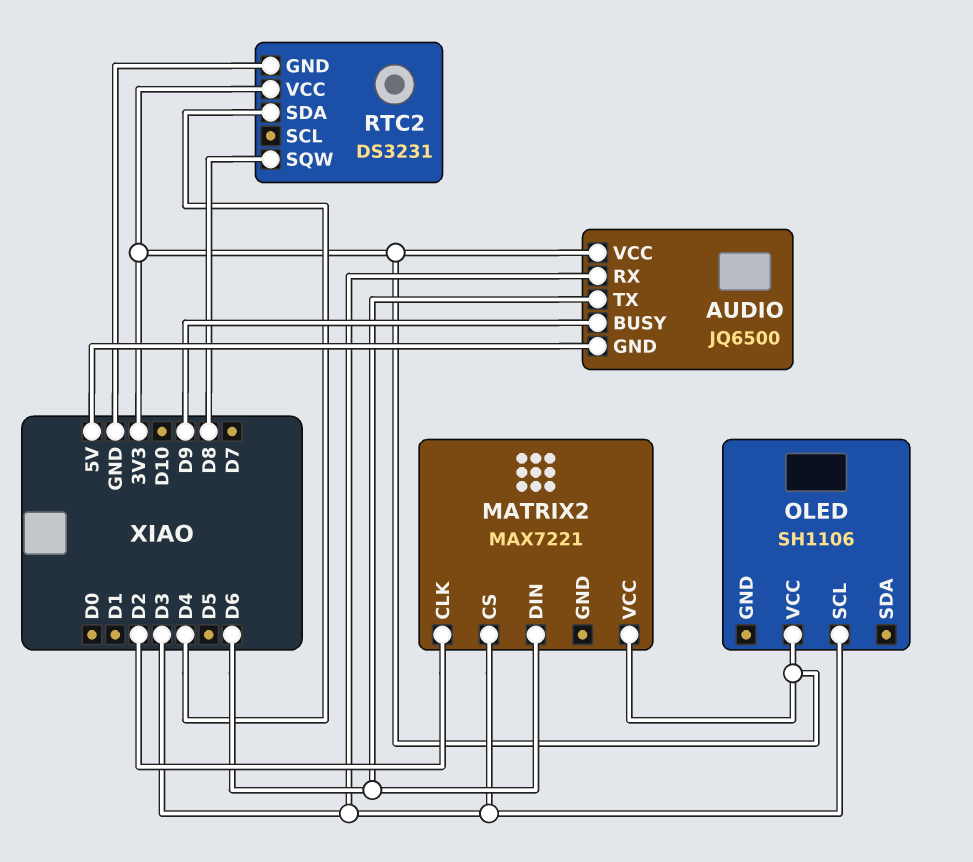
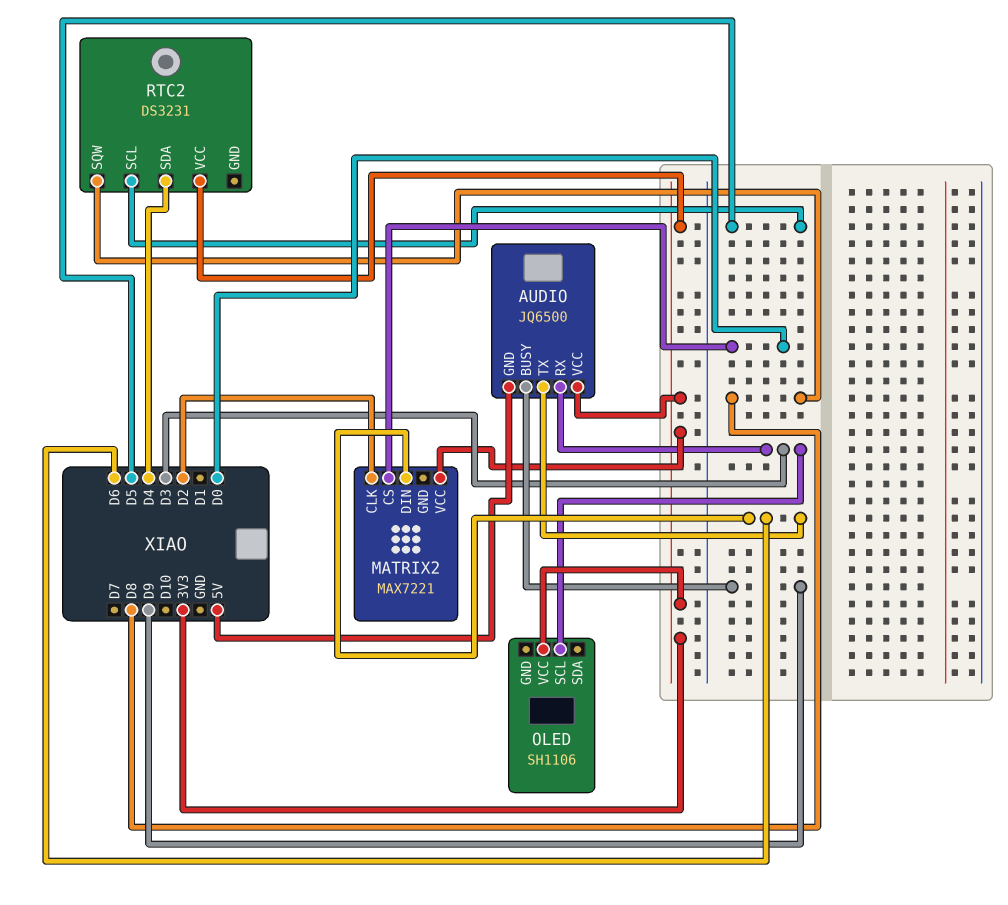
MATRIX2 pin CS: D3 -> D0
RTC2 pin GND: GND -> none
RTC2 pin SCL: none -> D5

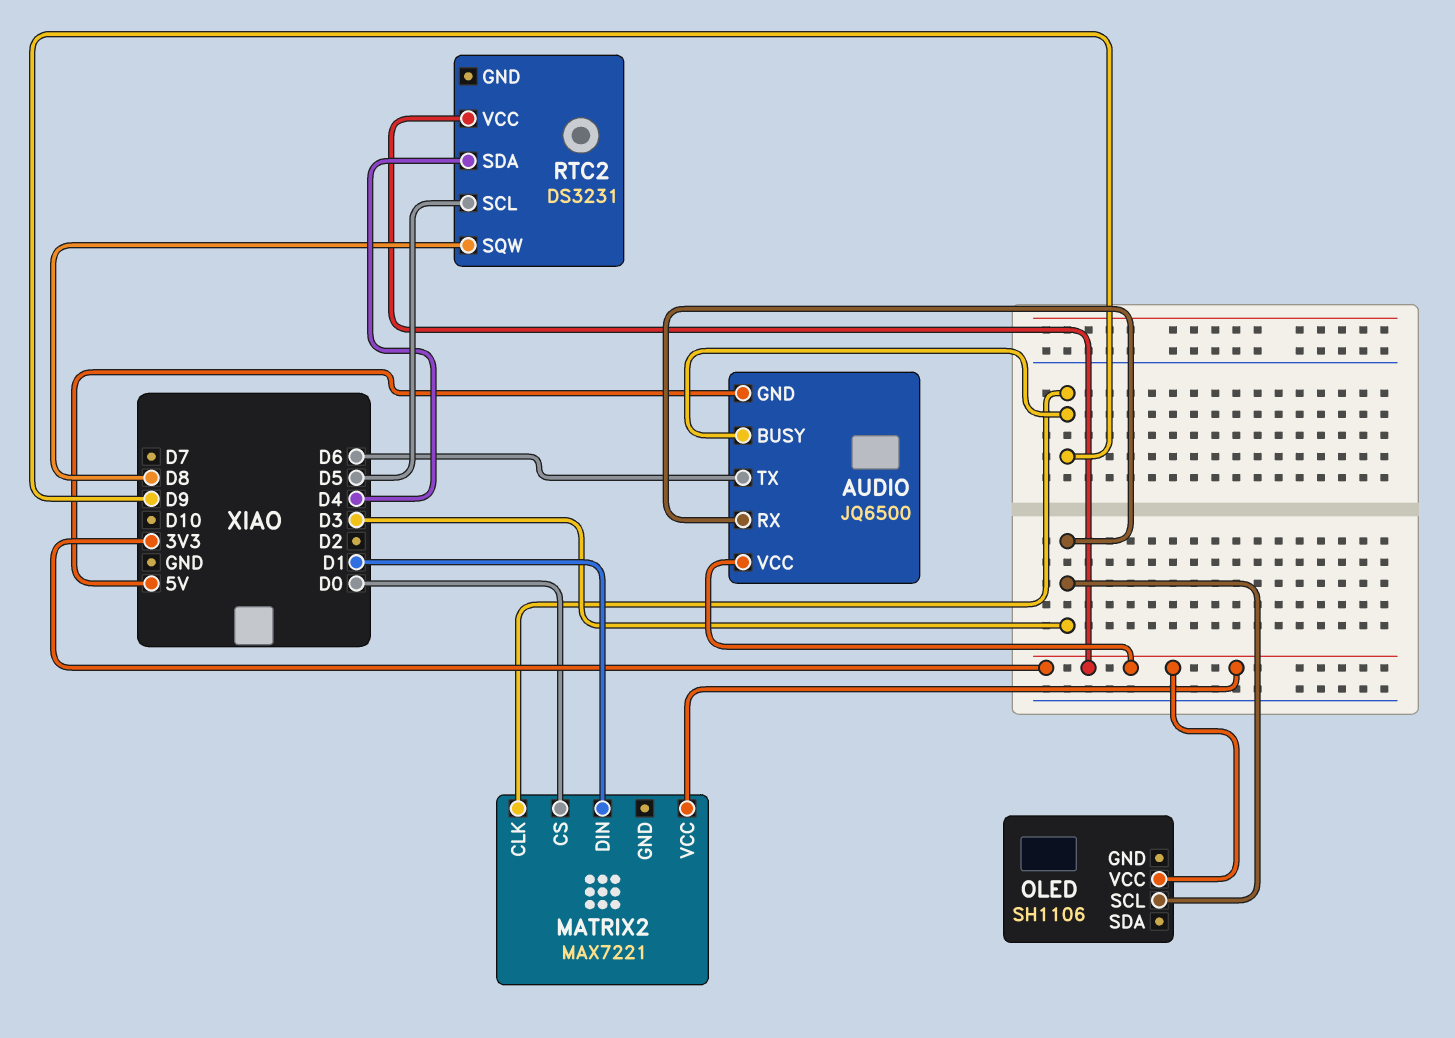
MATRIX2 pin CLK: D2 -> D9
MATRIX2 pin DIN: D6 -> D1

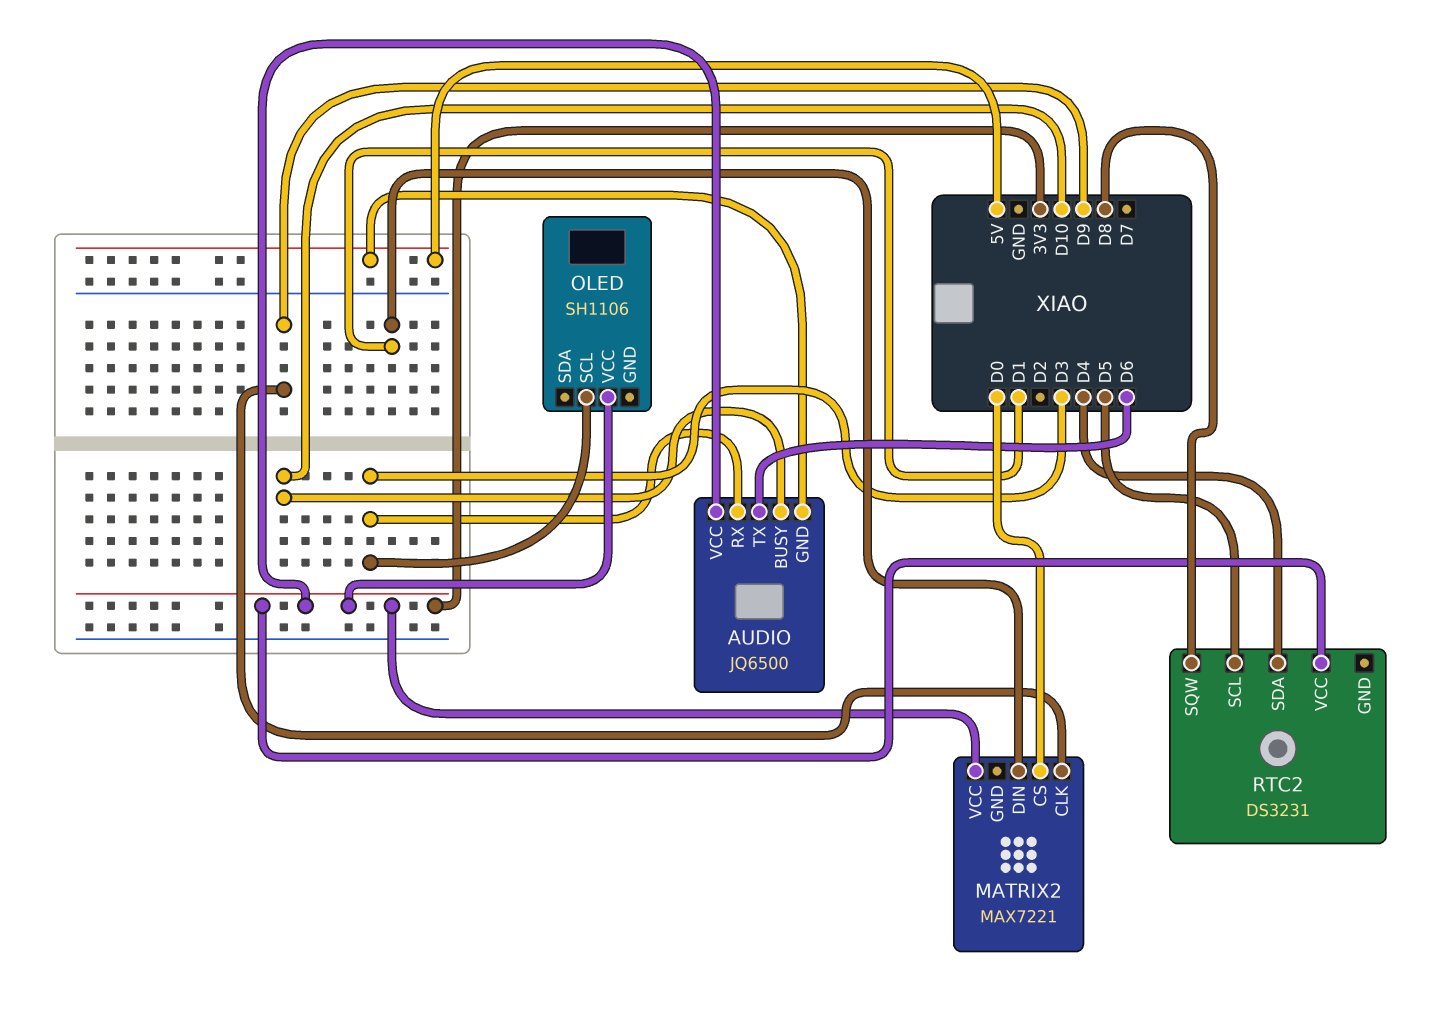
AUDIO pin BUSY: D9 -> D10

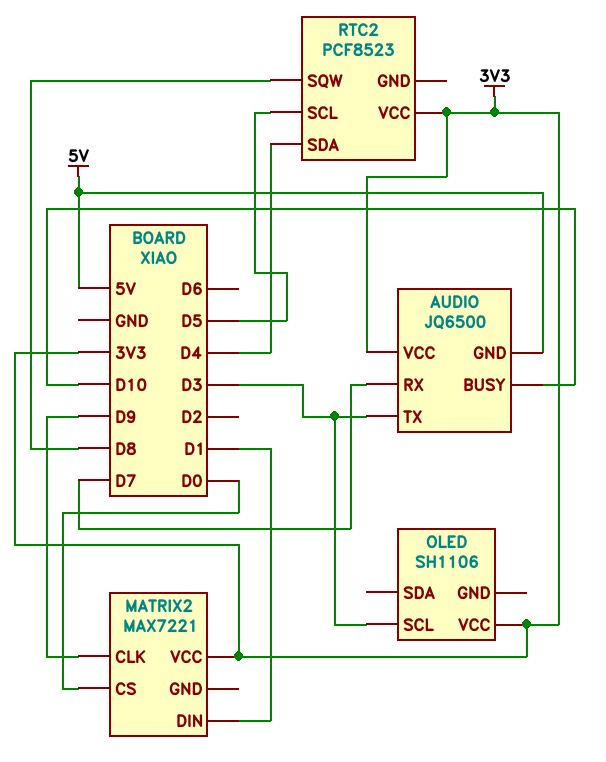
AUDIO pin RX: D3 -> D7
AUDIO pin TX: D6 -> D3
RTC2: DS3231 -> PCF8523

